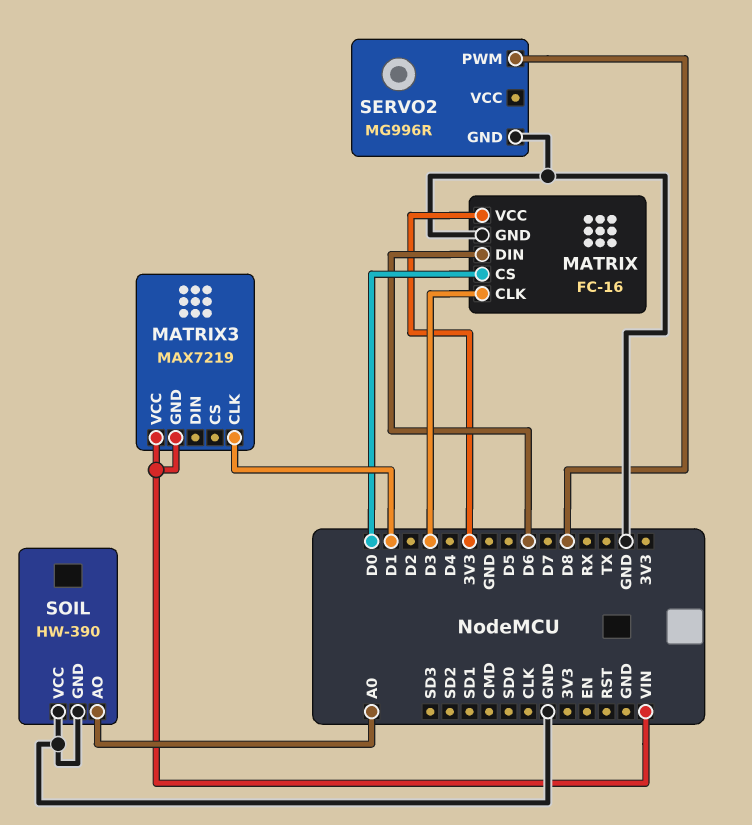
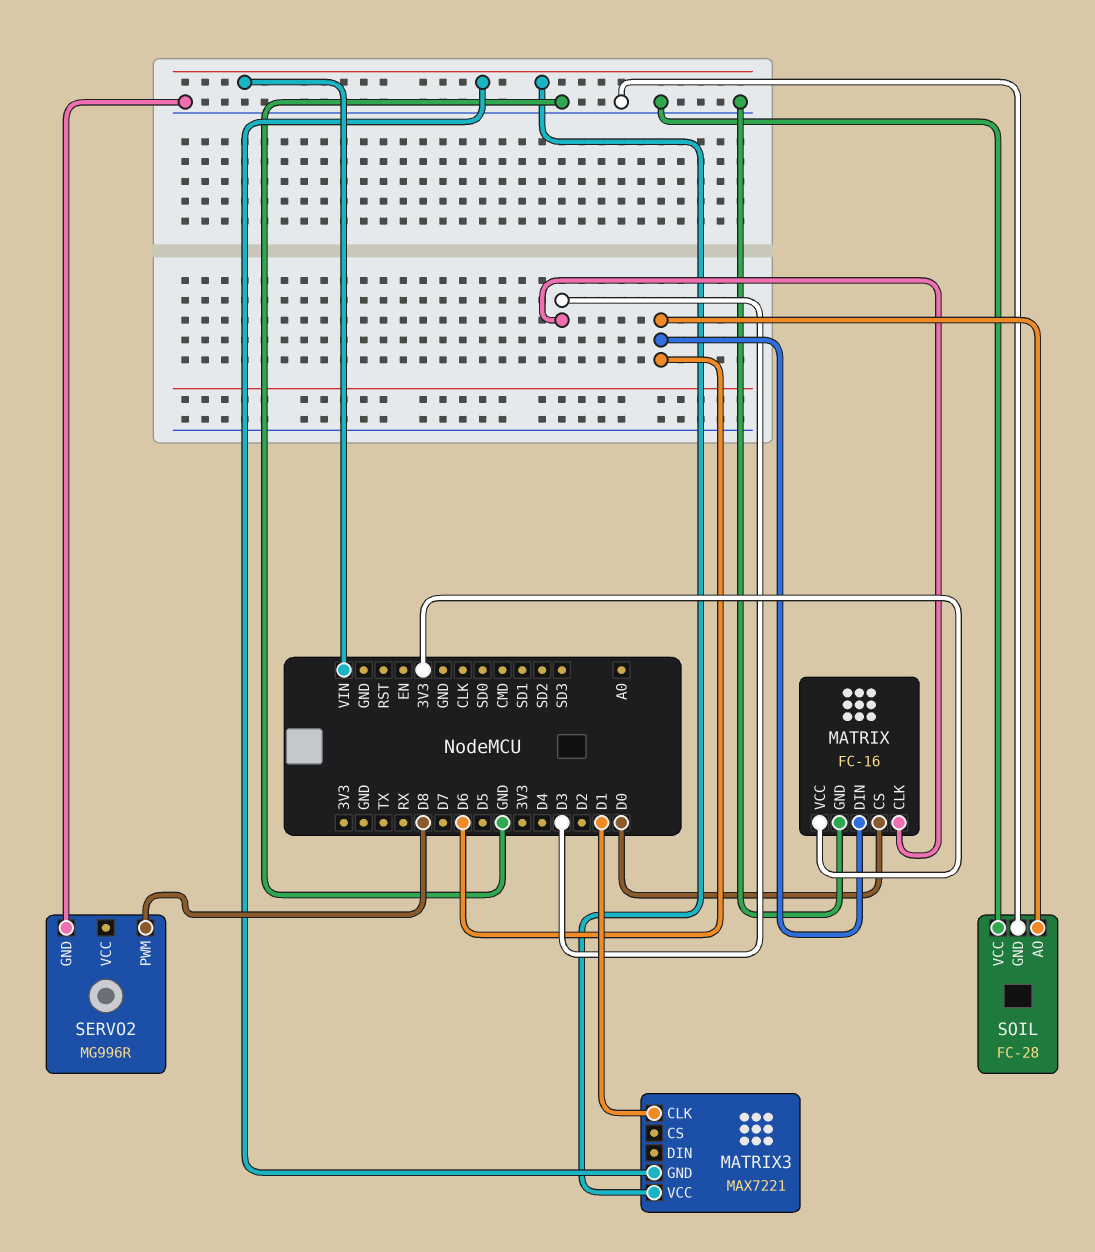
MATRIX3: MAX7219 -> MAX7221
SOIL: HW-390 -> FC-28
SOIL pin AO: A0 -> D6

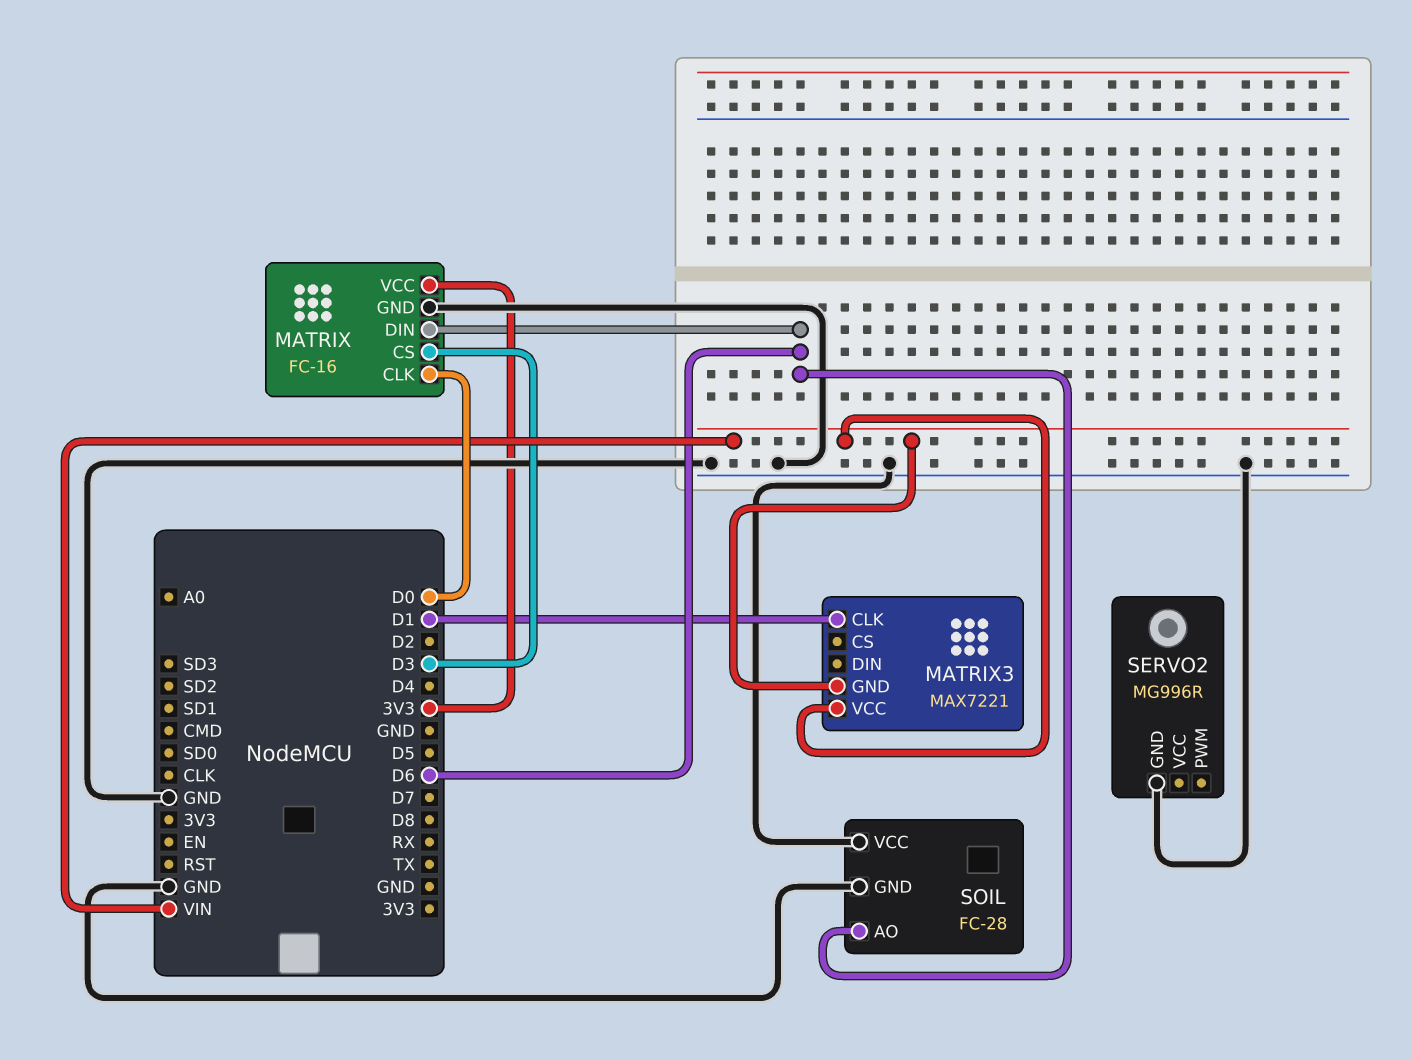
MATRIX pin CLK: D3 -> D0
MATRIX pin CS: D0 -> D3
SERVO2 pin PWM: D8 -> none

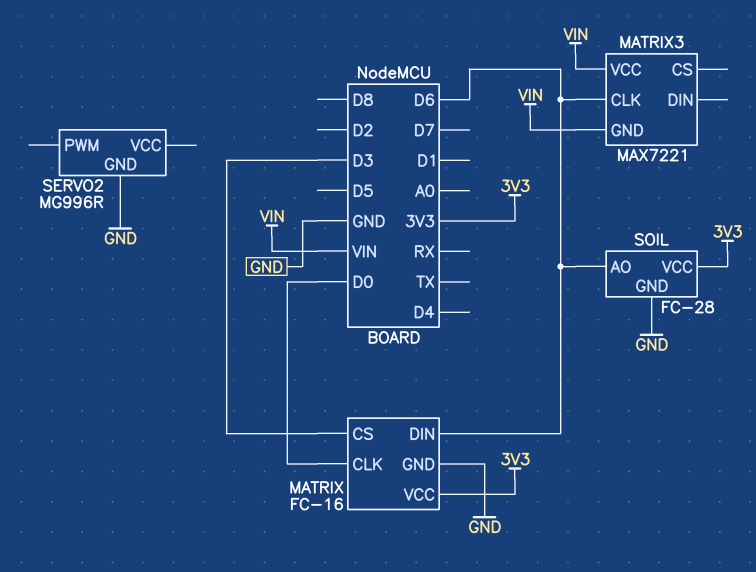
MATRIX3 pin CLK: D1 -> D6
SOIL pin VCC: GND -> 3V3

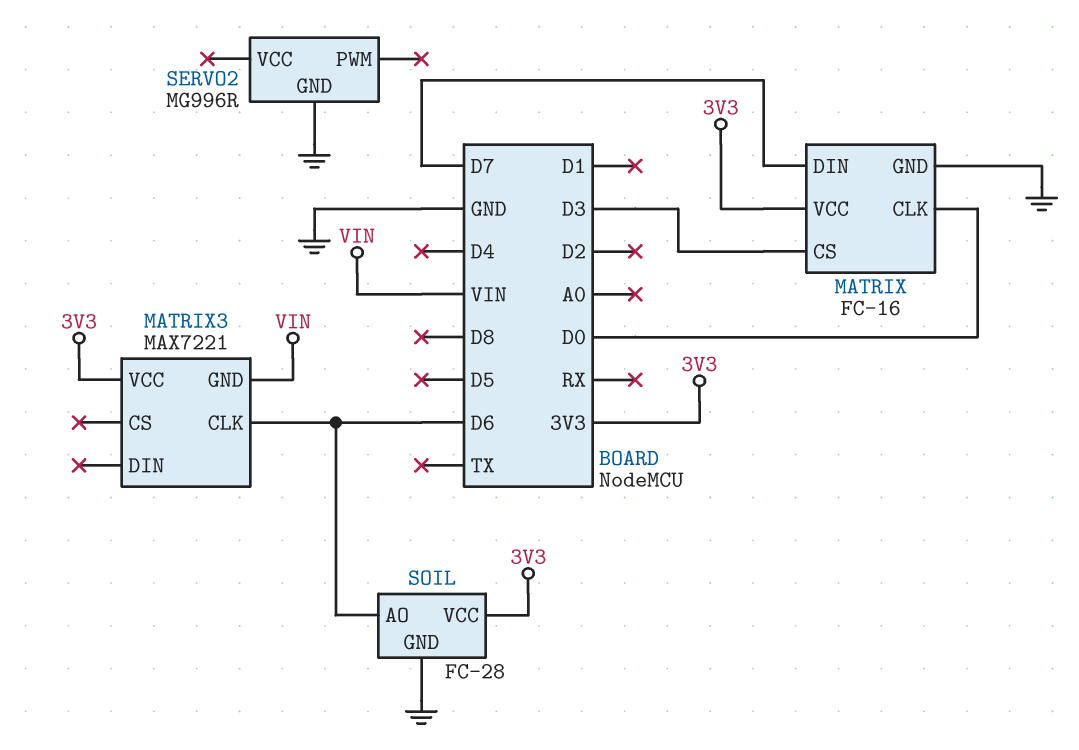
MATRIX pin DIN: D6 -> D7
MATRIX3 pin VCC: VIN -> 3V3

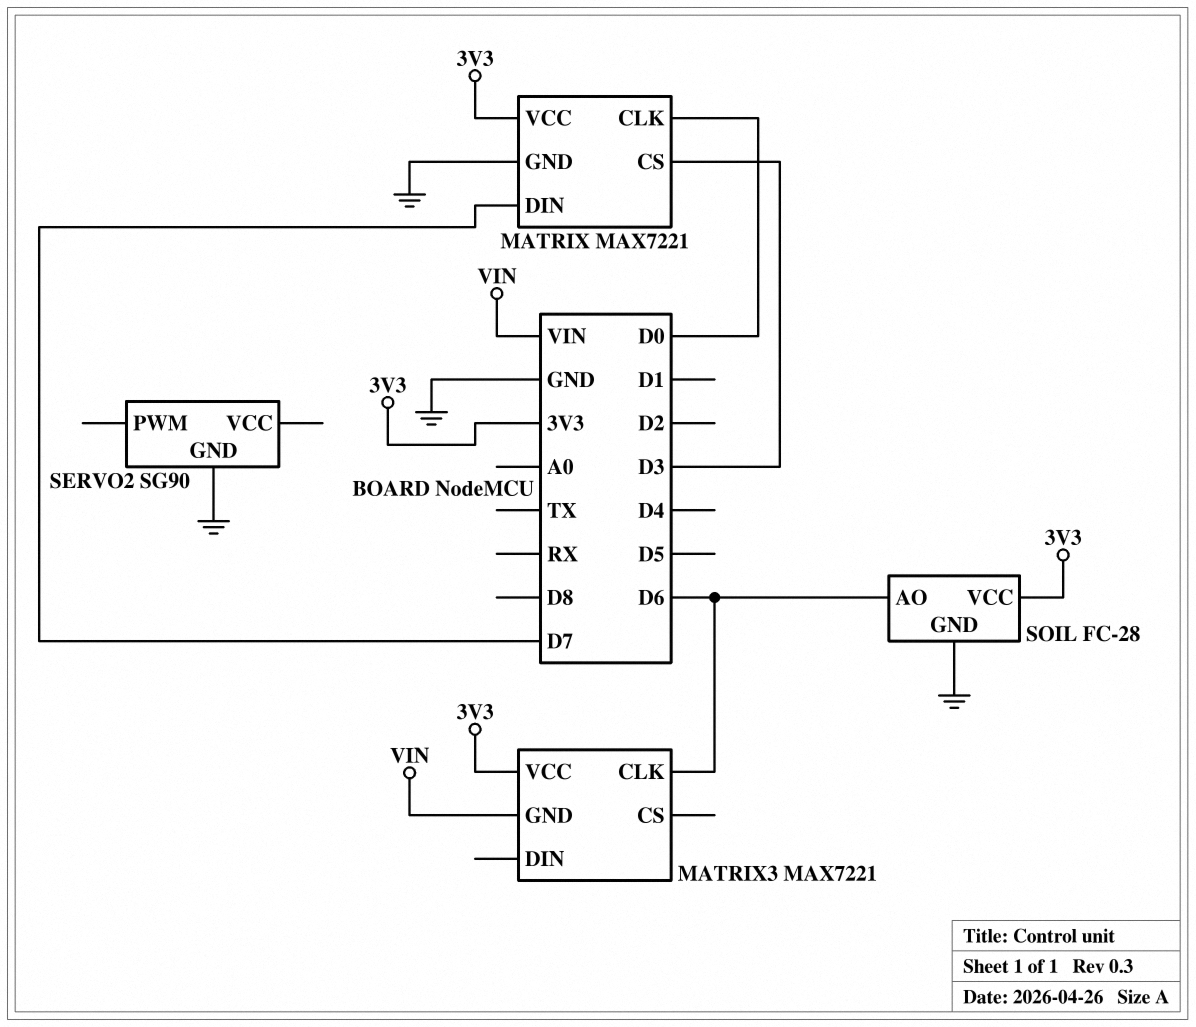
MATRIX: FC-16 -> MAX7221
SERVO2: MG996R -> SG90

